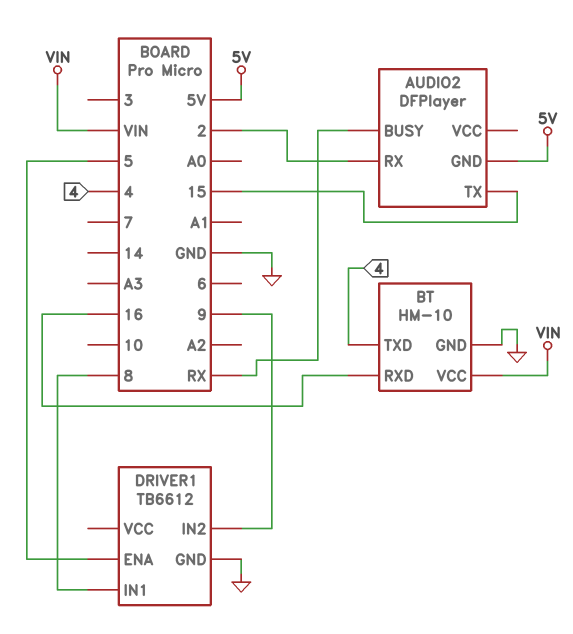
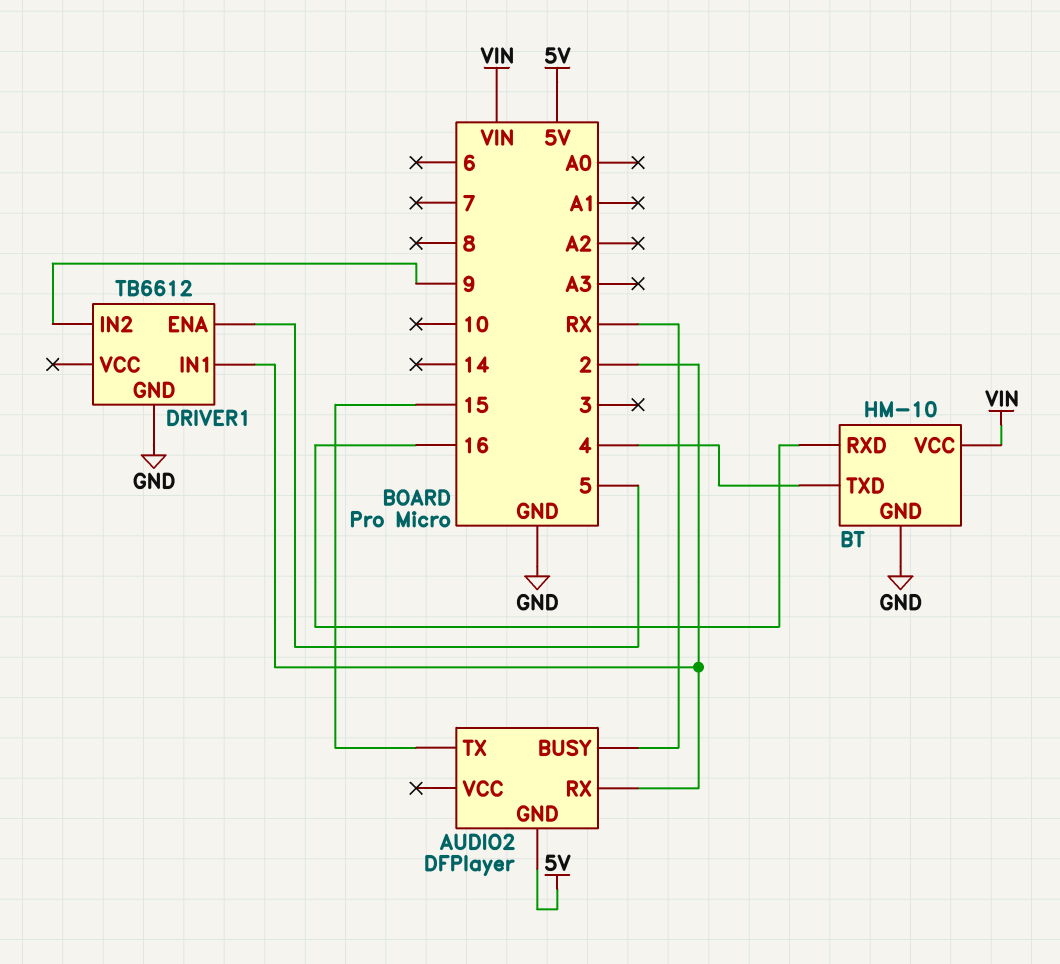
DRIVER1 pin IN1: 8 -> 2

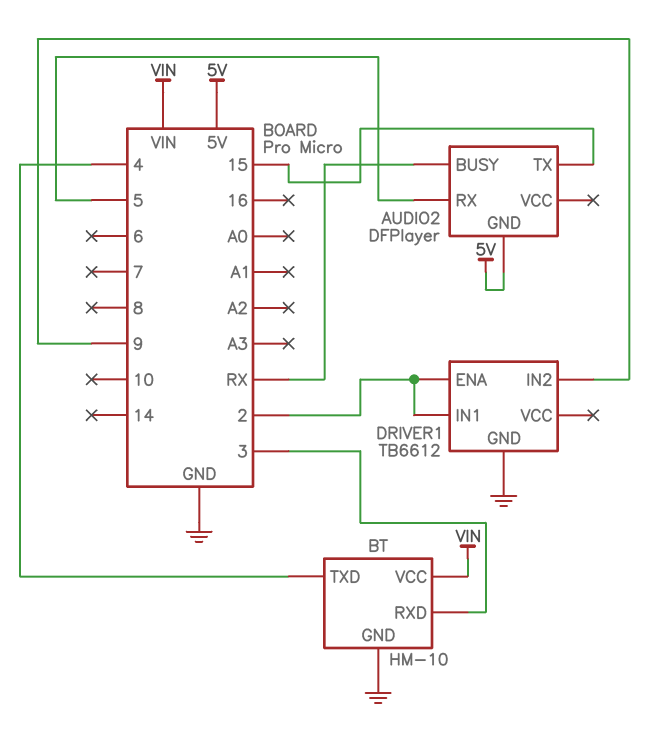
AUDIO2 pin RX: 2 -> 5
BT pin RXD: 16 -> 3
DRIVER1 pin ENA: 5 -> 2

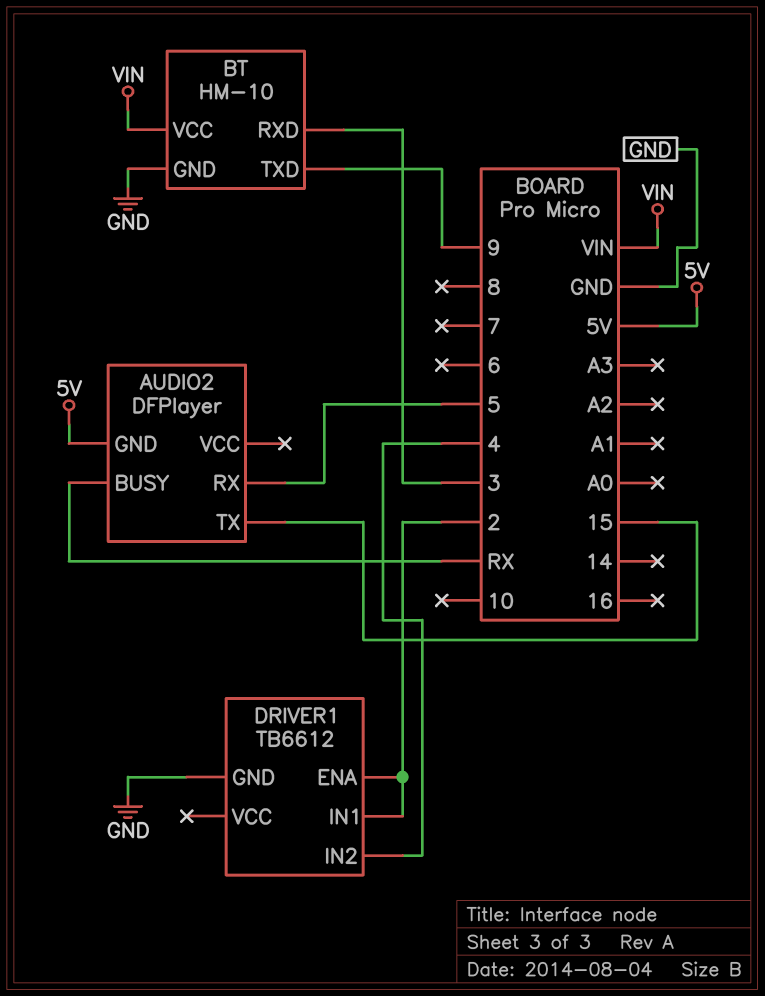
BT pin TXD: 4 -> 9
DRIVER1 pin IN2: 9 -> 4

